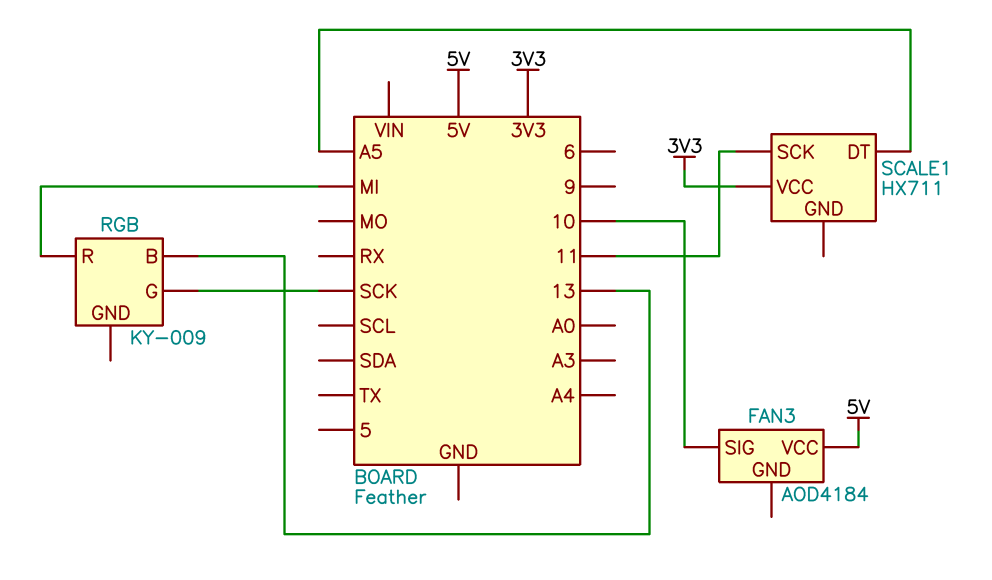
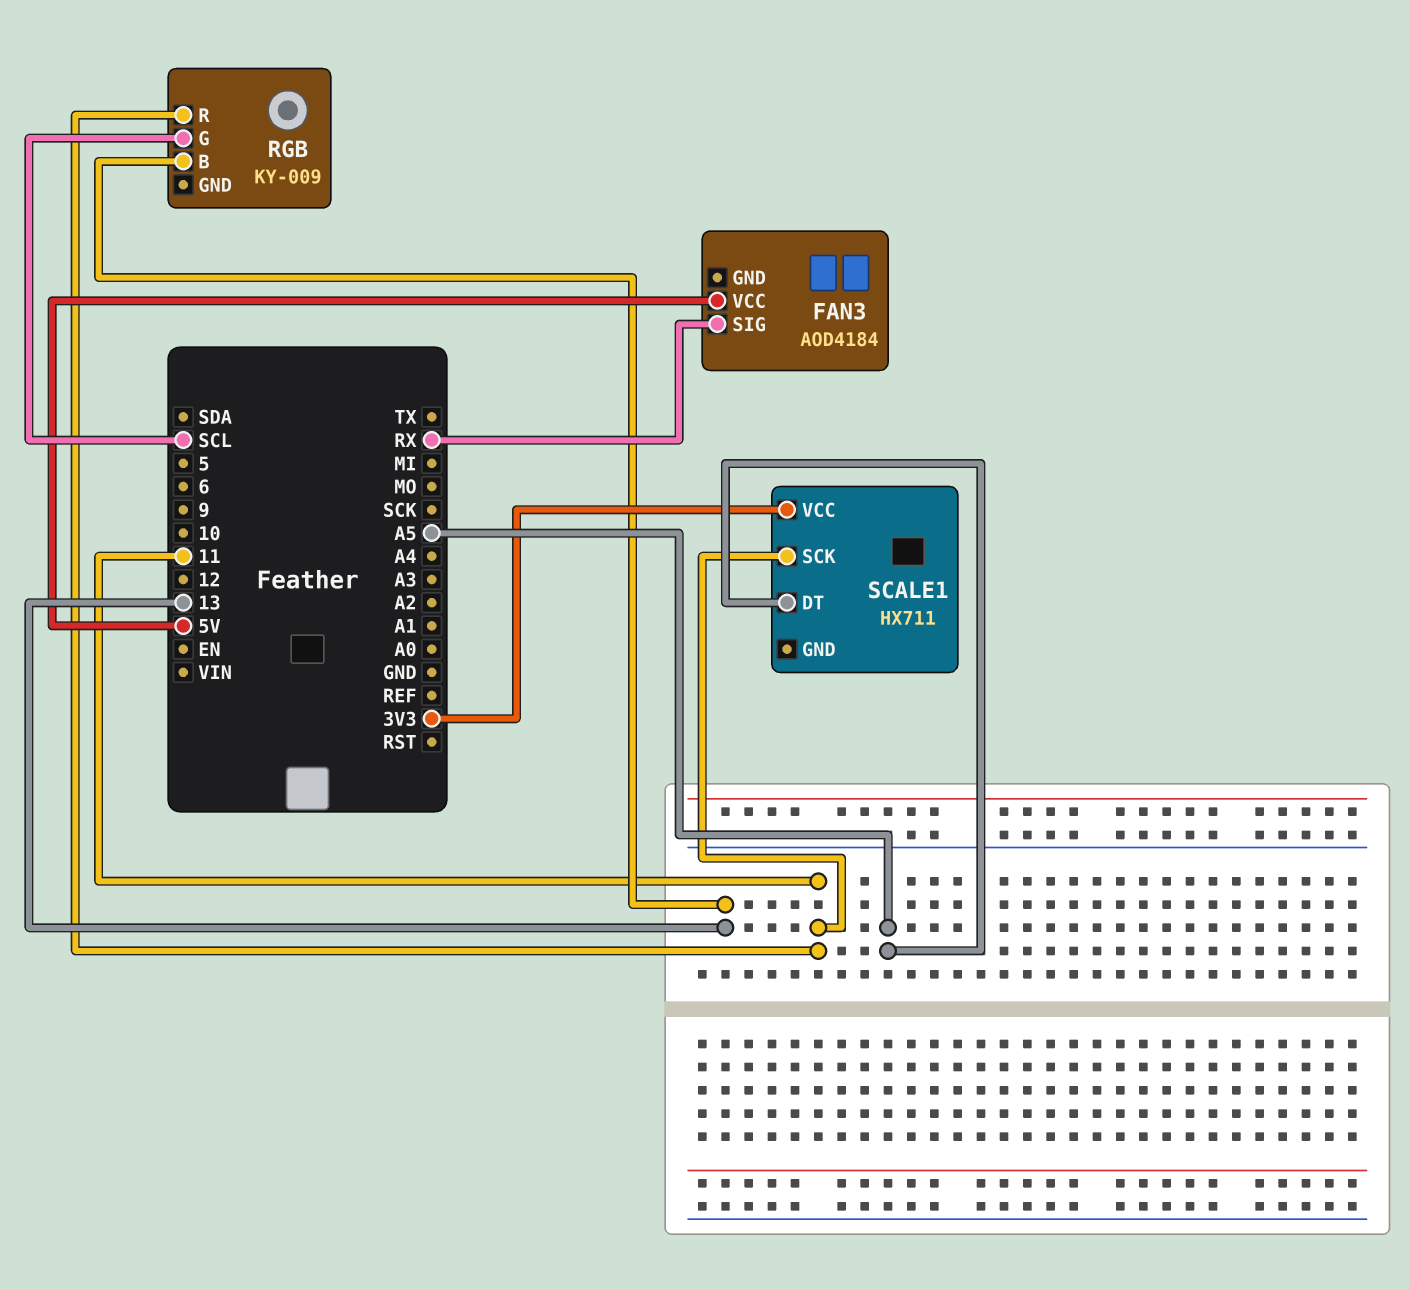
FAN3 pin SIG: 10 -> RX
RGB pin G: SCK -> SCL
RGB pin R: MI -> 11

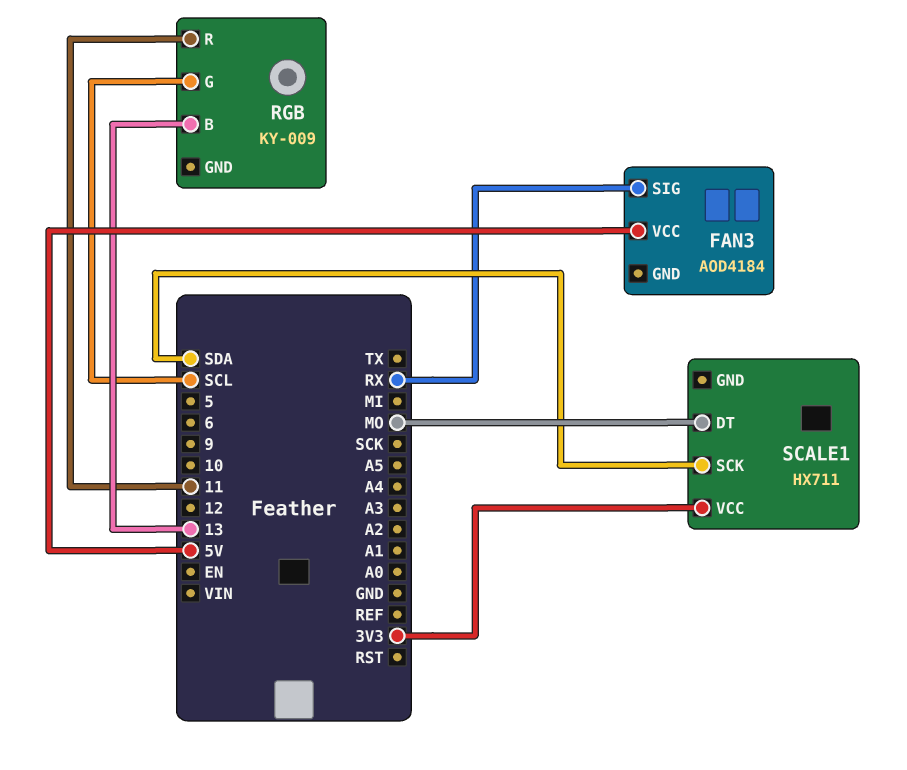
SCALE1 pin DT: A5 -> MO
SCALE1 pin SCK: 11 -> SDA

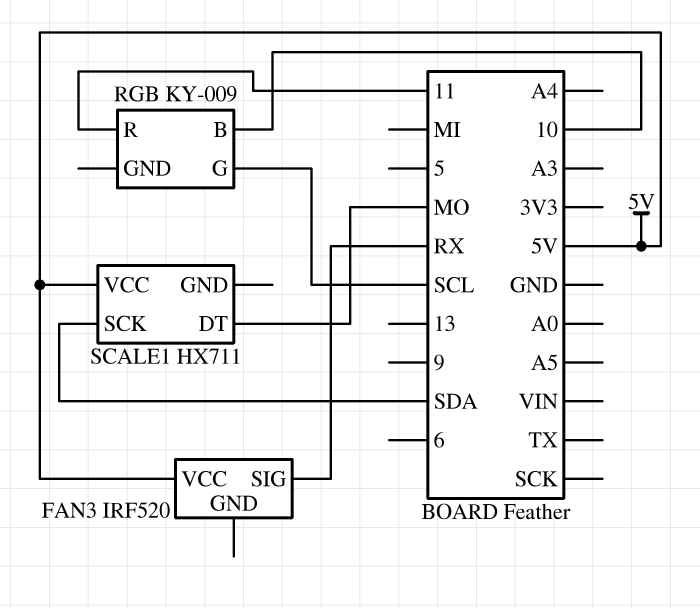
FAN3: AOD4184 -> IRF520
RGB pin B: 13 -> 10
SCALE1 pin VCC: 3V3 -> 5V

